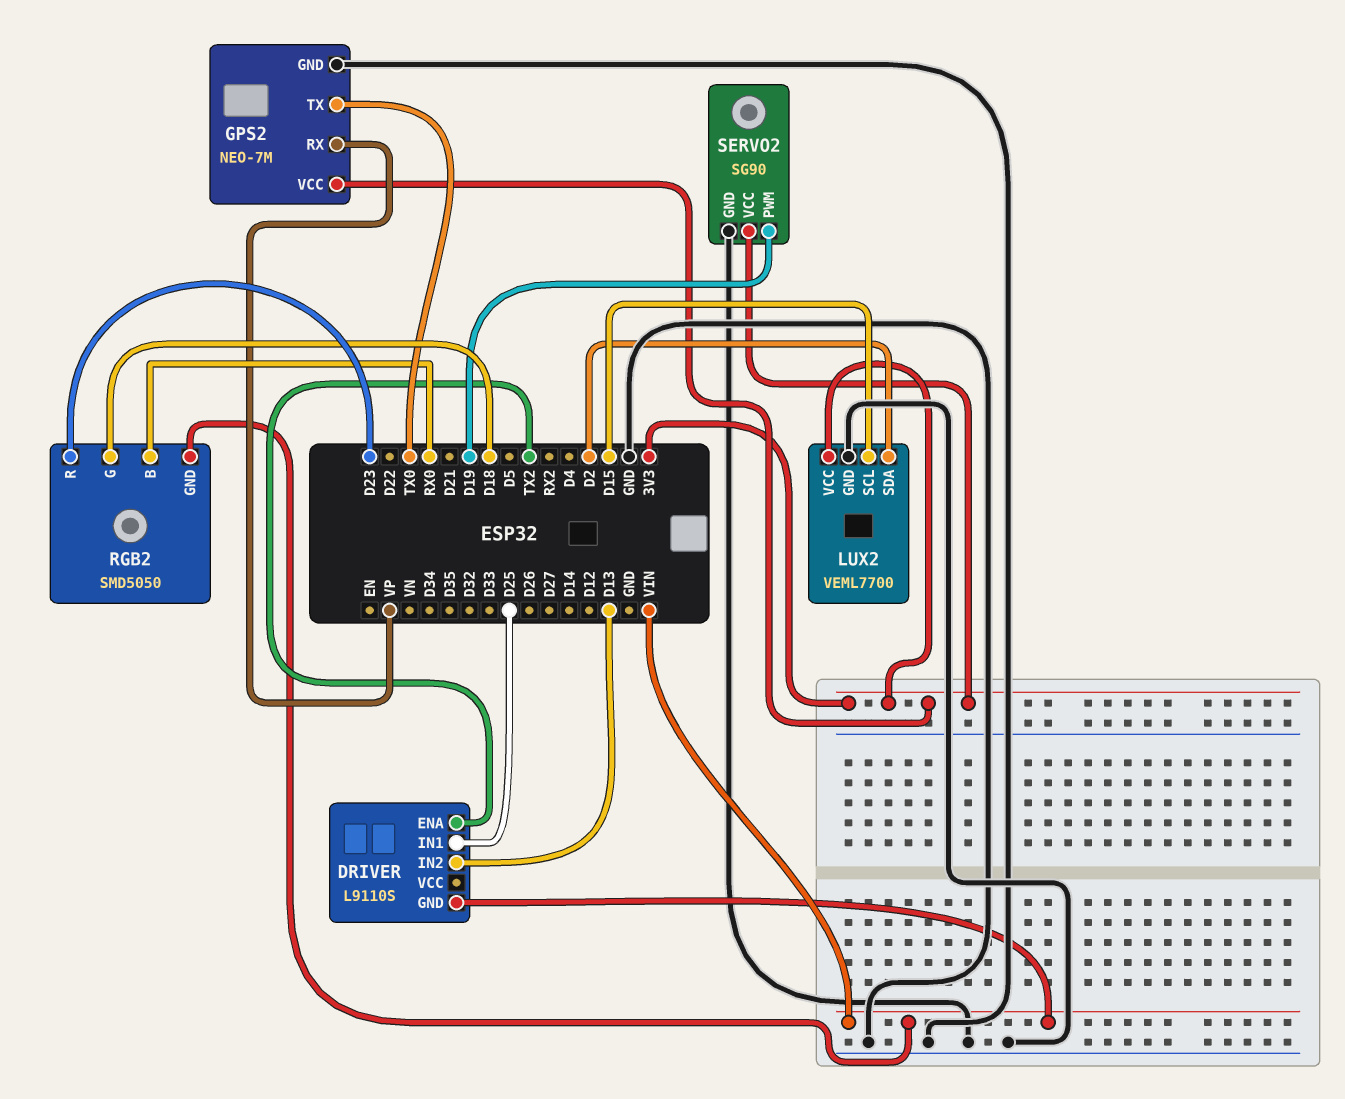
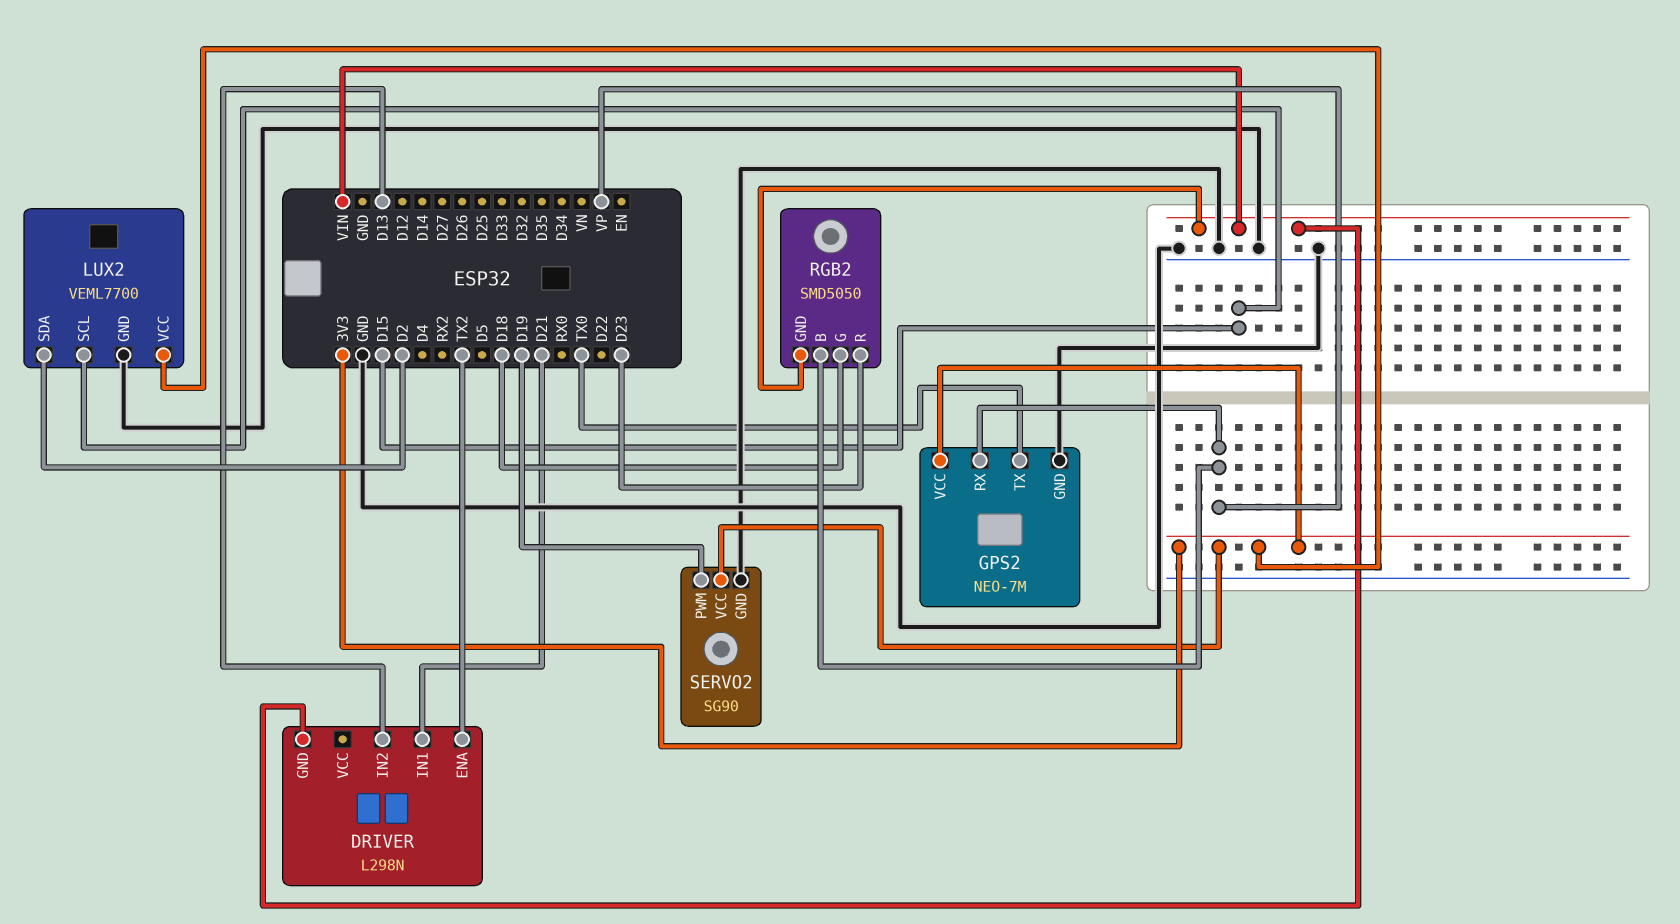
DRIVER: L9110S -> L298N
DRIVER pin IN1: D25 -> D21
RGB2 pin B: RX0 -> VP

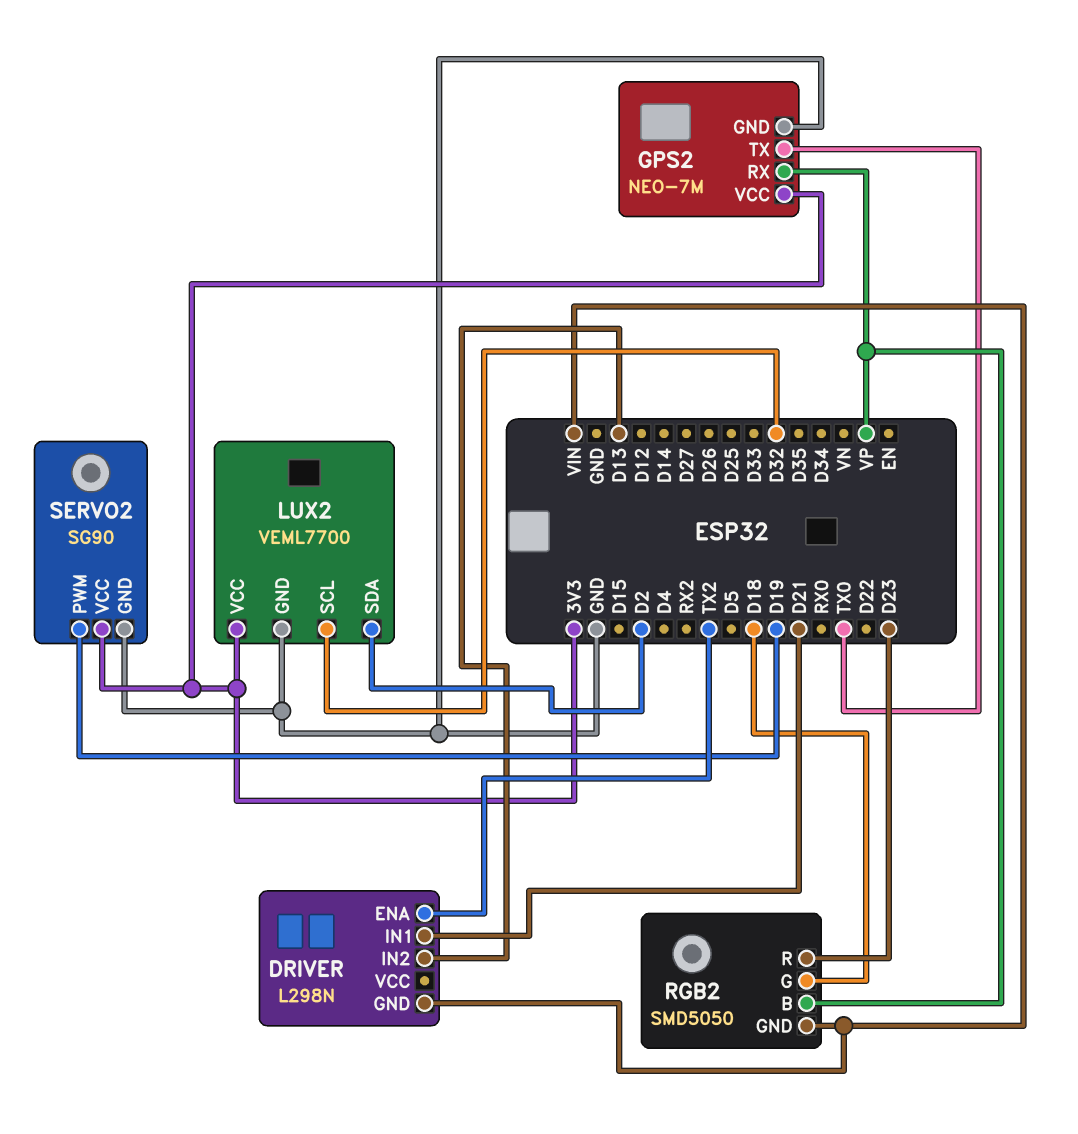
LUX2 pin SCL: D15 -> D32

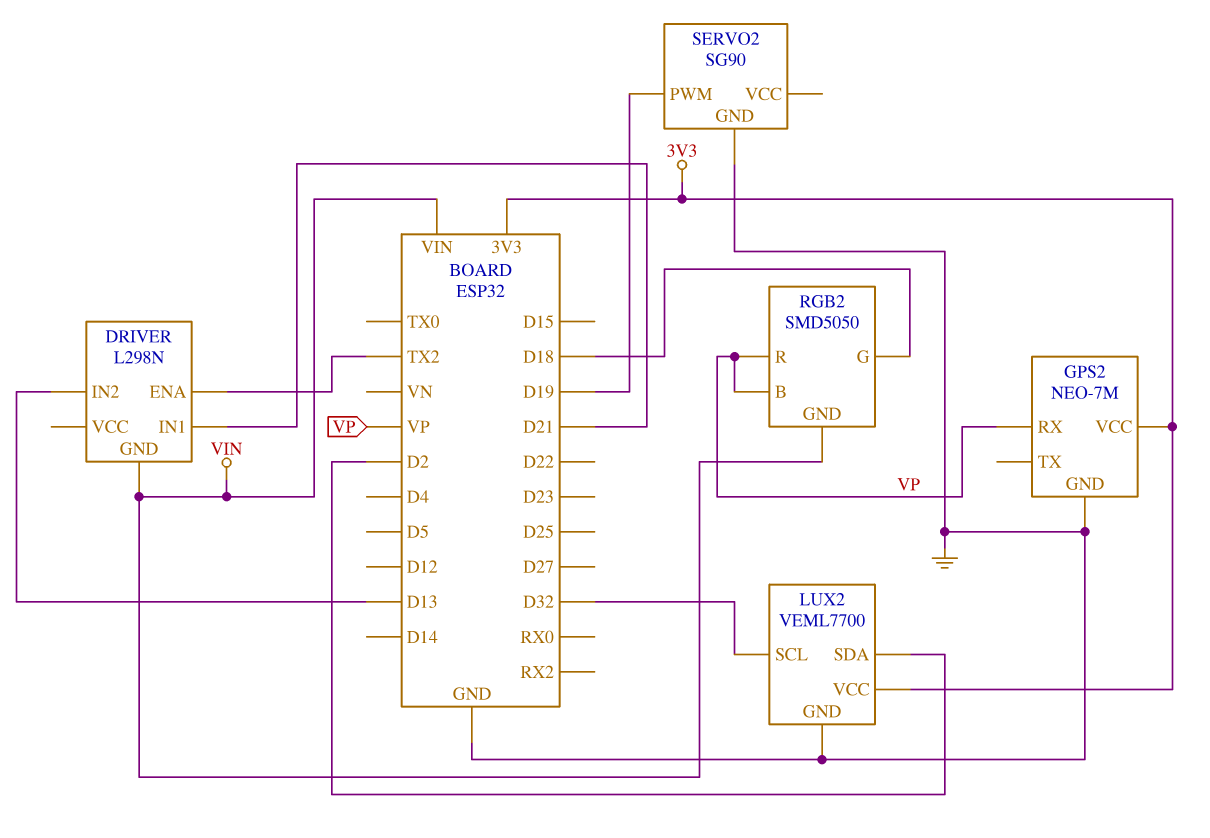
GPS2 pin TX: TX0 -> none
RGB2 pin R: D23 -> VP
SERVO2 pin VCC: 3V3 -> none

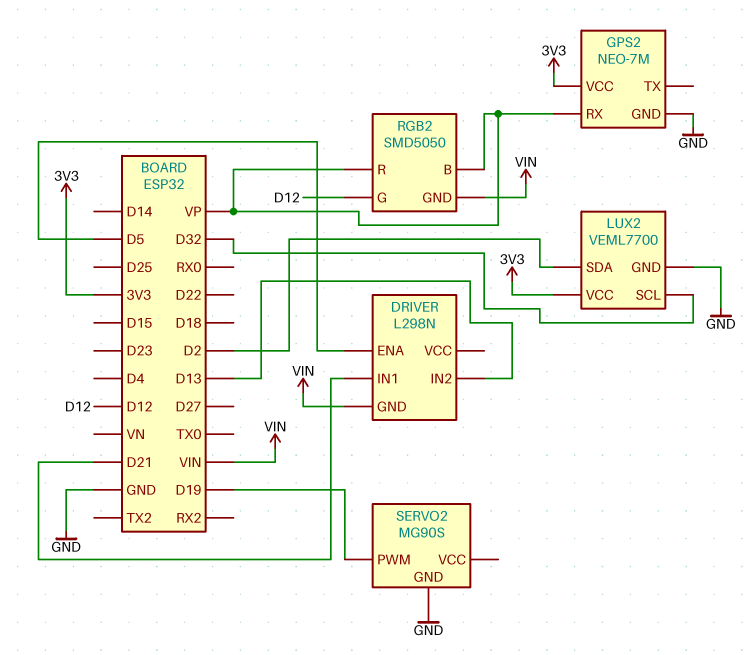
DRIVER pin ENA: TX2 -> D5
RGB2 pin G: D18 -> D12
SERVO2: SG90 -> MG90S

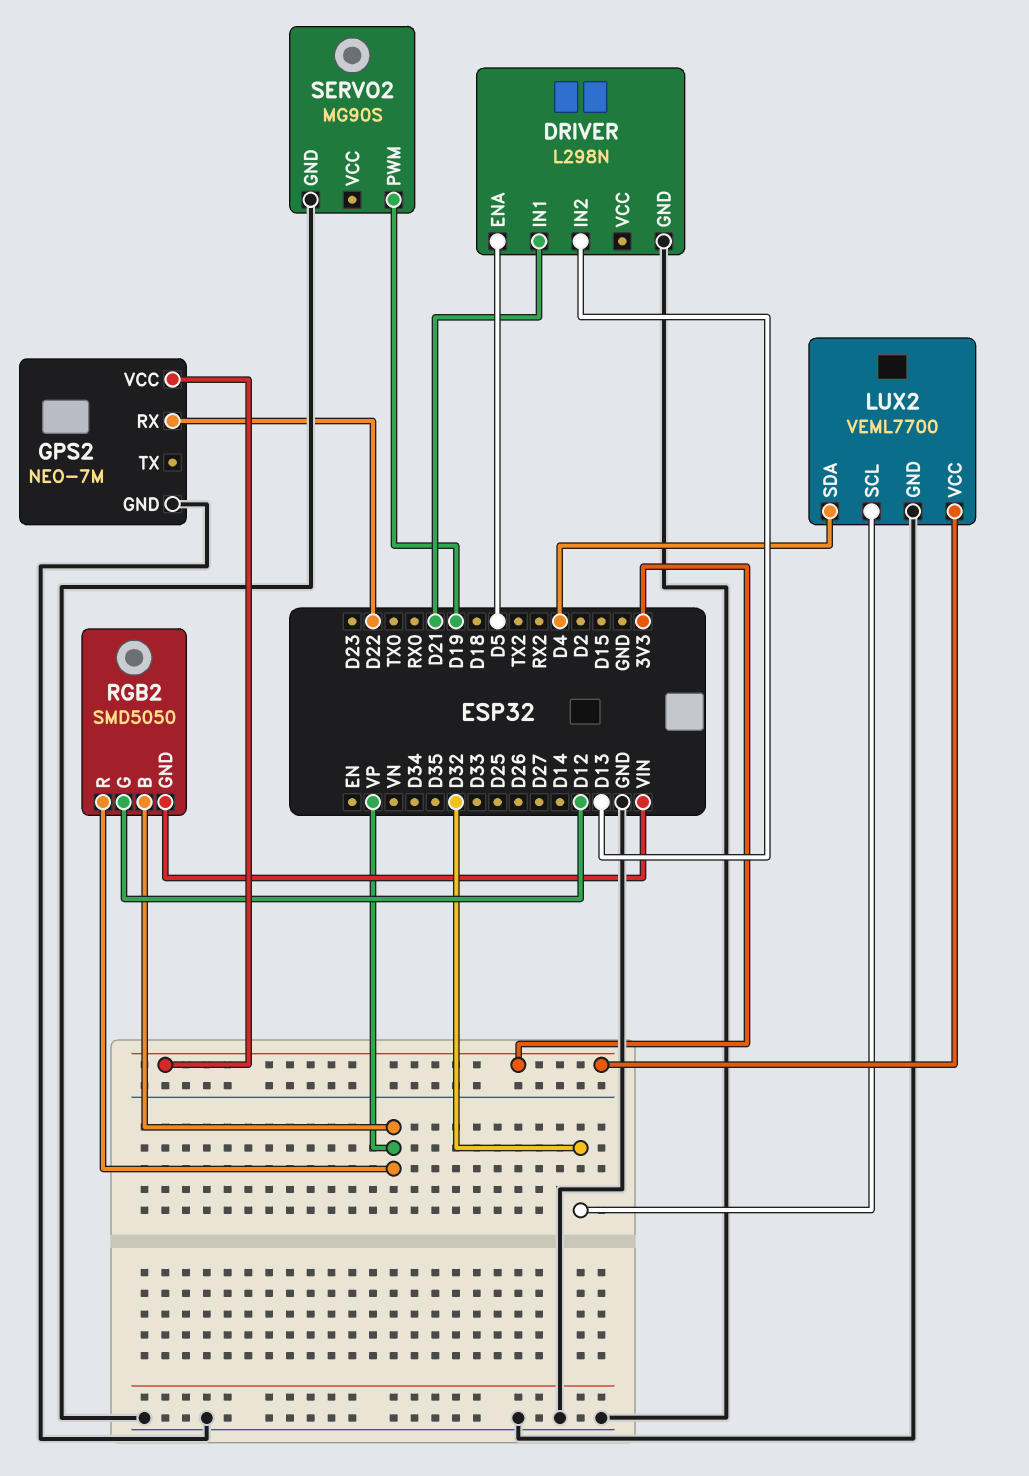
DRIVER pin GND: VIN -> GND
GPS2 pin RX: VP -> D22
LUX2 pin SDA: D2 -> D4

